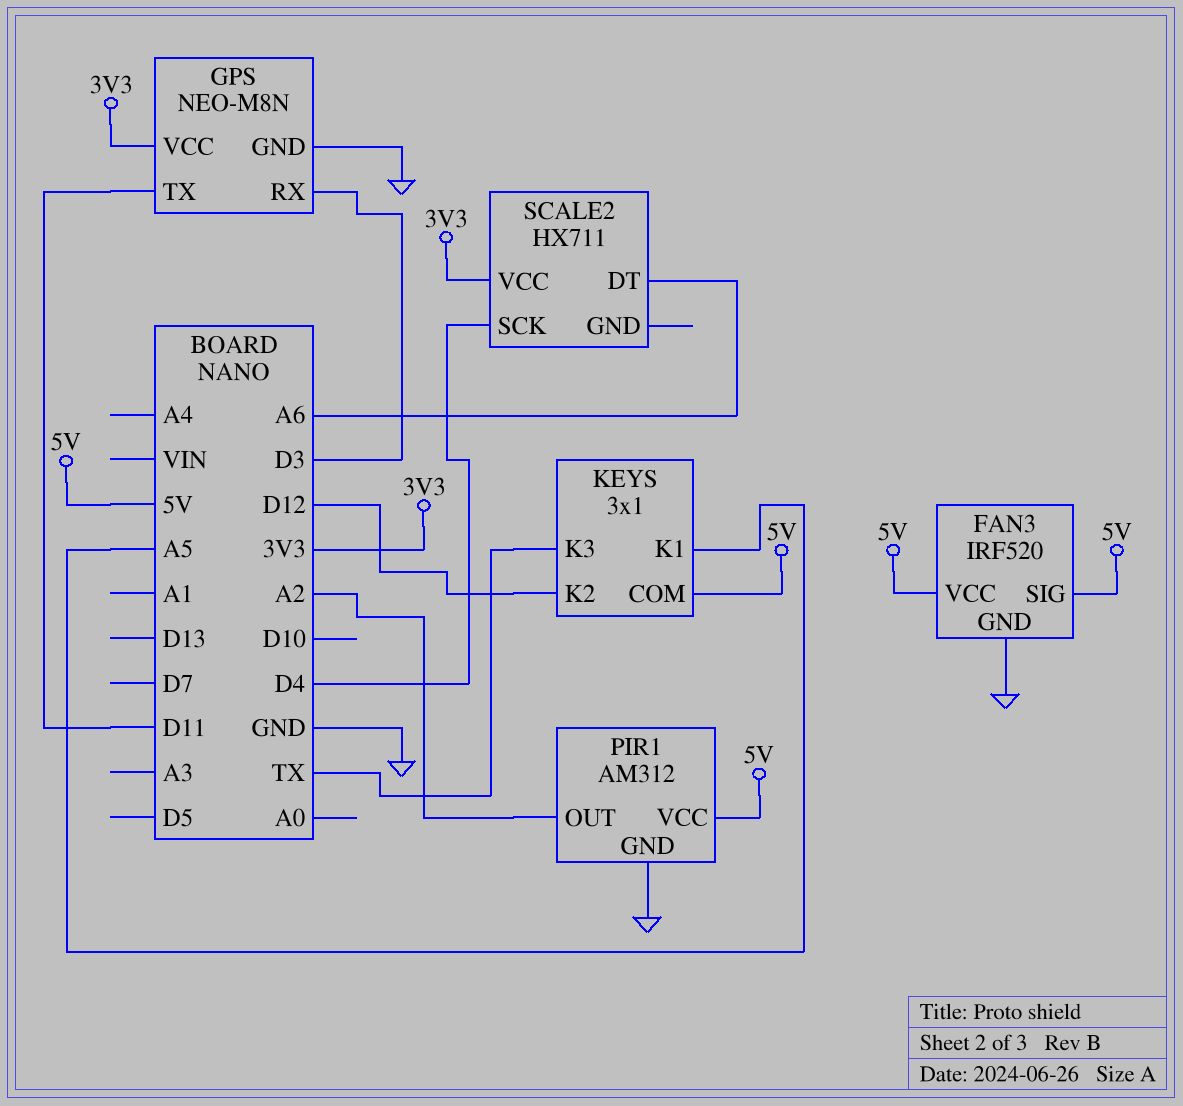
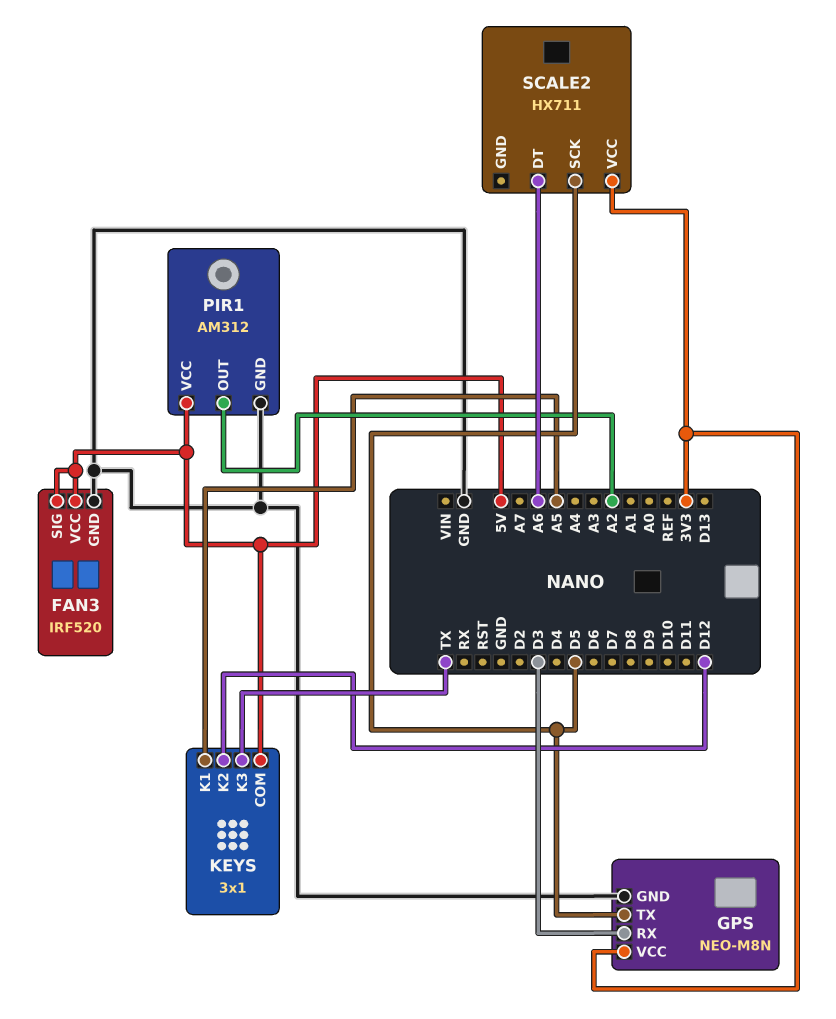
GPS pin TX: D11 -> D5
SCALE2 pin SCK: D4 -> D5

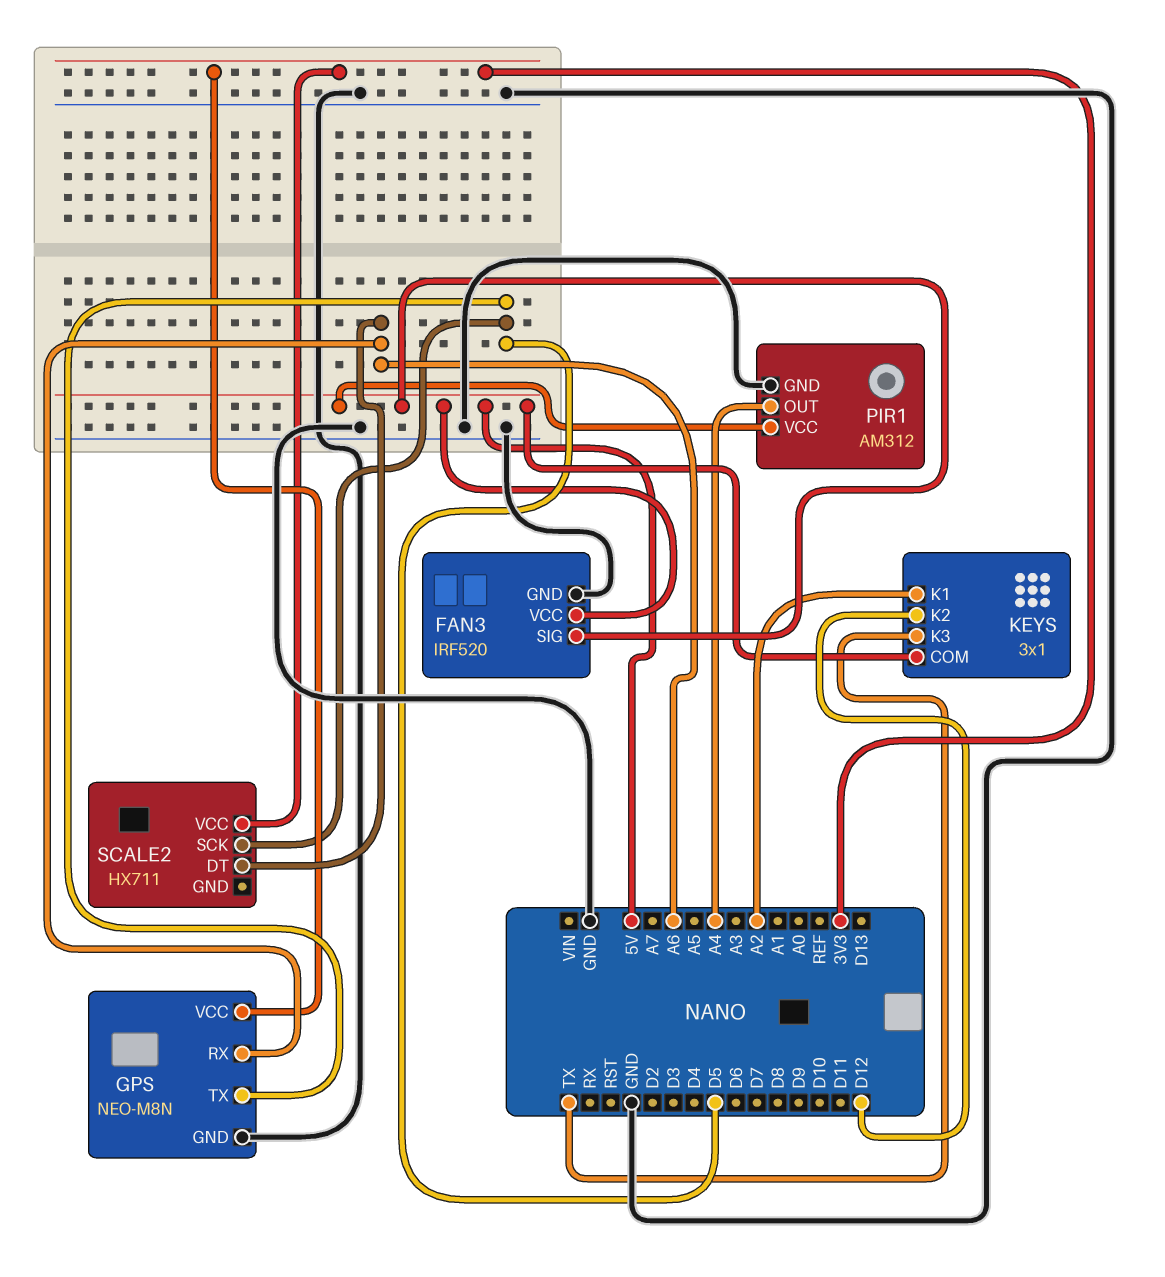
GPS pin RX: D3 -> A6
KEYS pin K1: A5 -> A2
PIR1 pin OUT: A2 -> A4

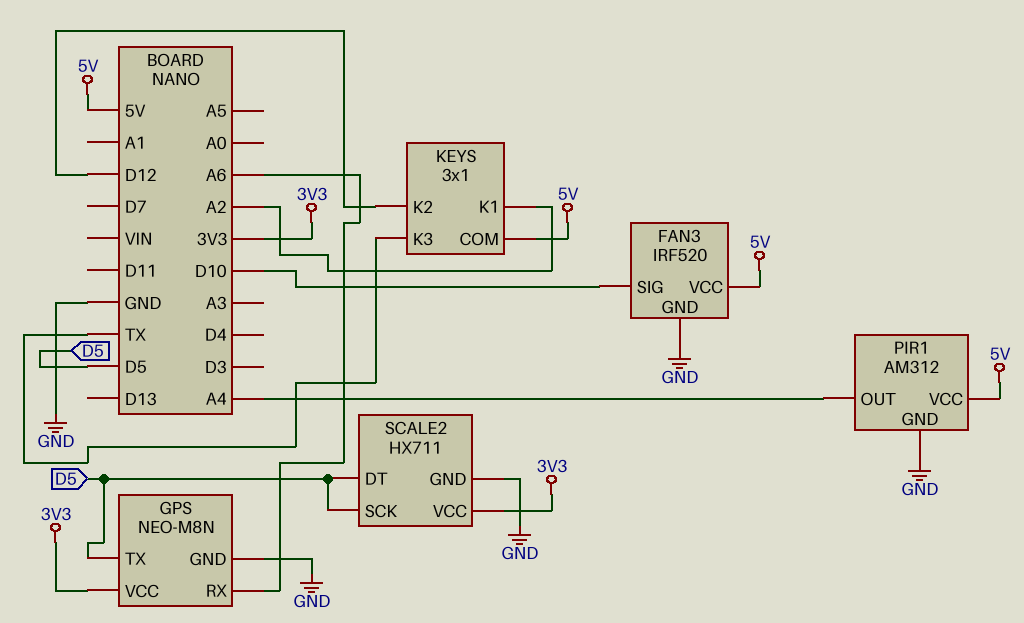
FAN3 pin SIG: 5V -> D10
SCALE2 pin DT: A6 -> D5
SCALE2 pin GND: none -> GND

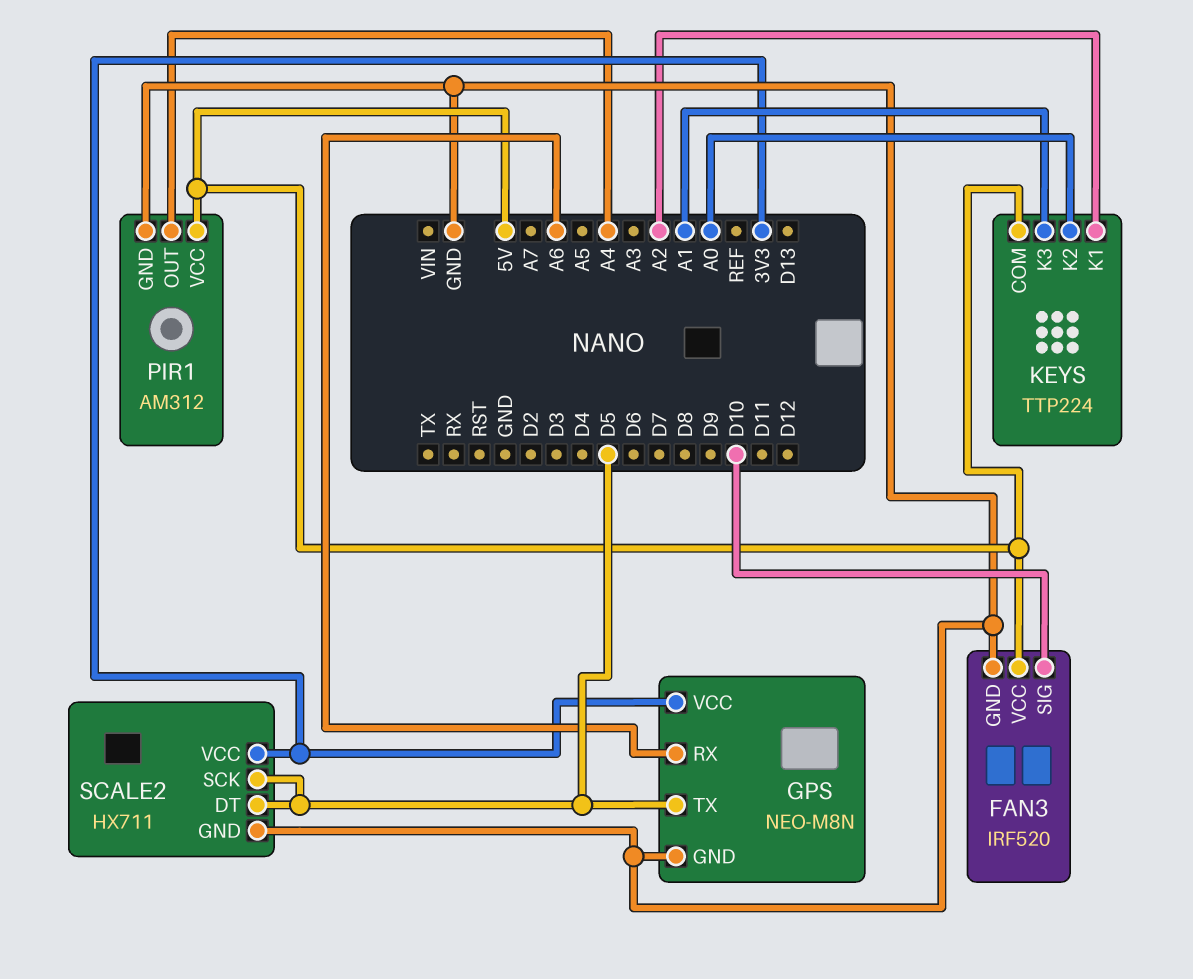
KEYS: 3x1 -> TTP224
KEYS pin K2: D12 -> A0
KEYS pin K3: TX -> A1

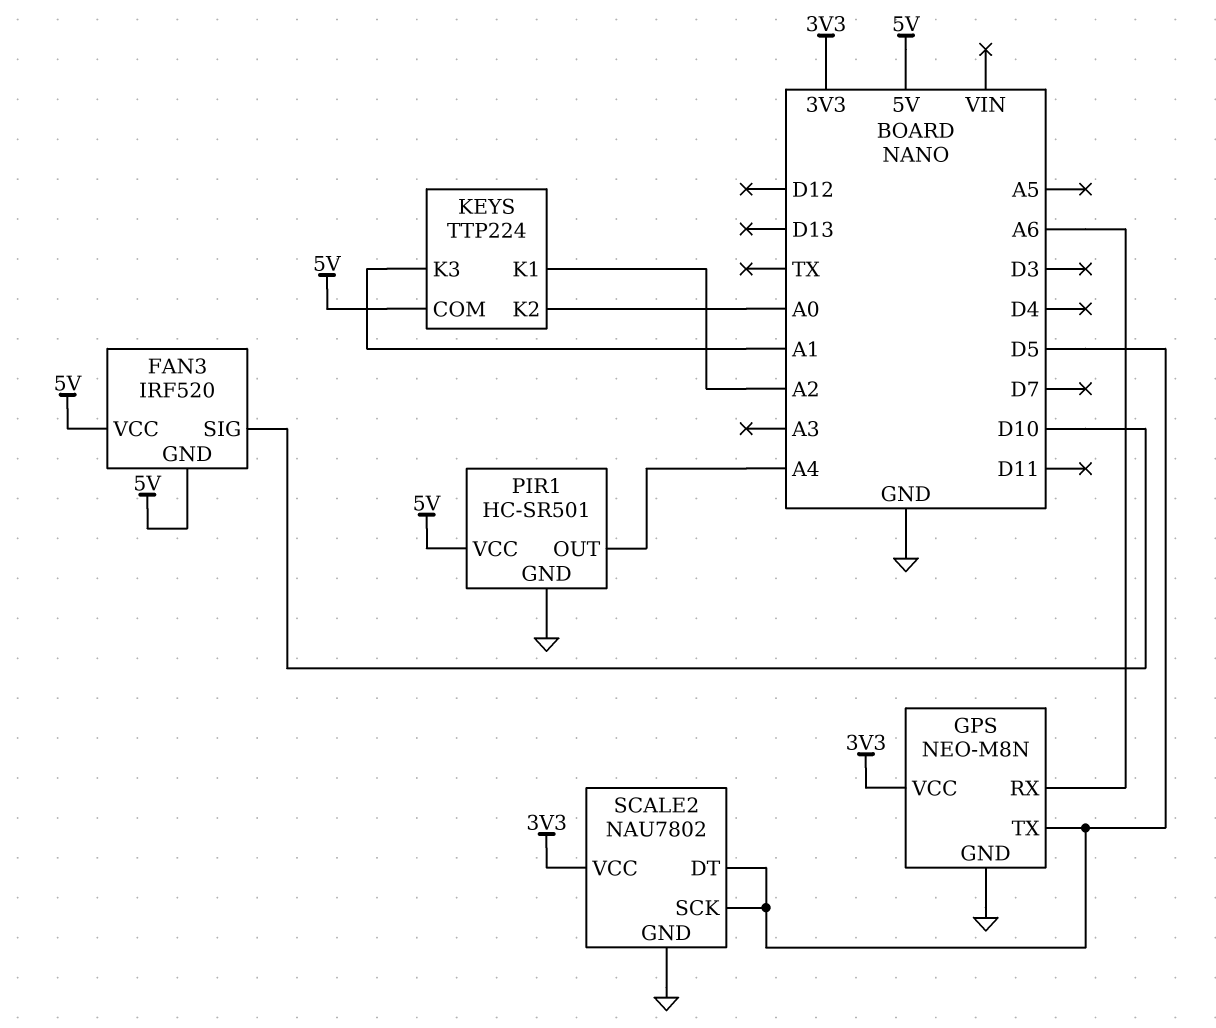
FAN3 pin GND: GND -> 5V
PIR1: AM312 -> HC-SR501
SCALE2: HX711 -> NAU7802

